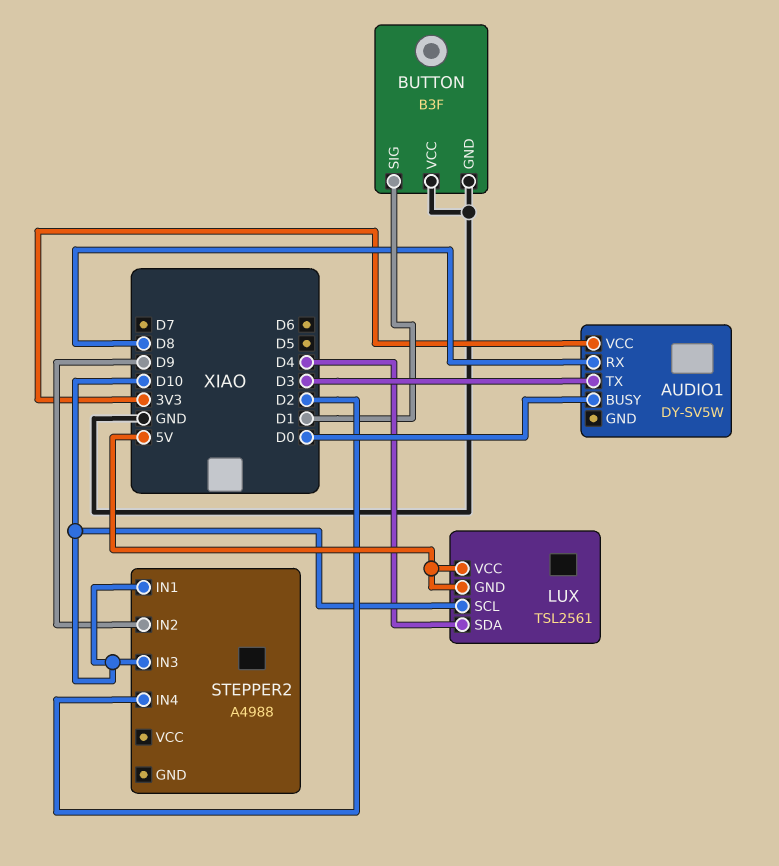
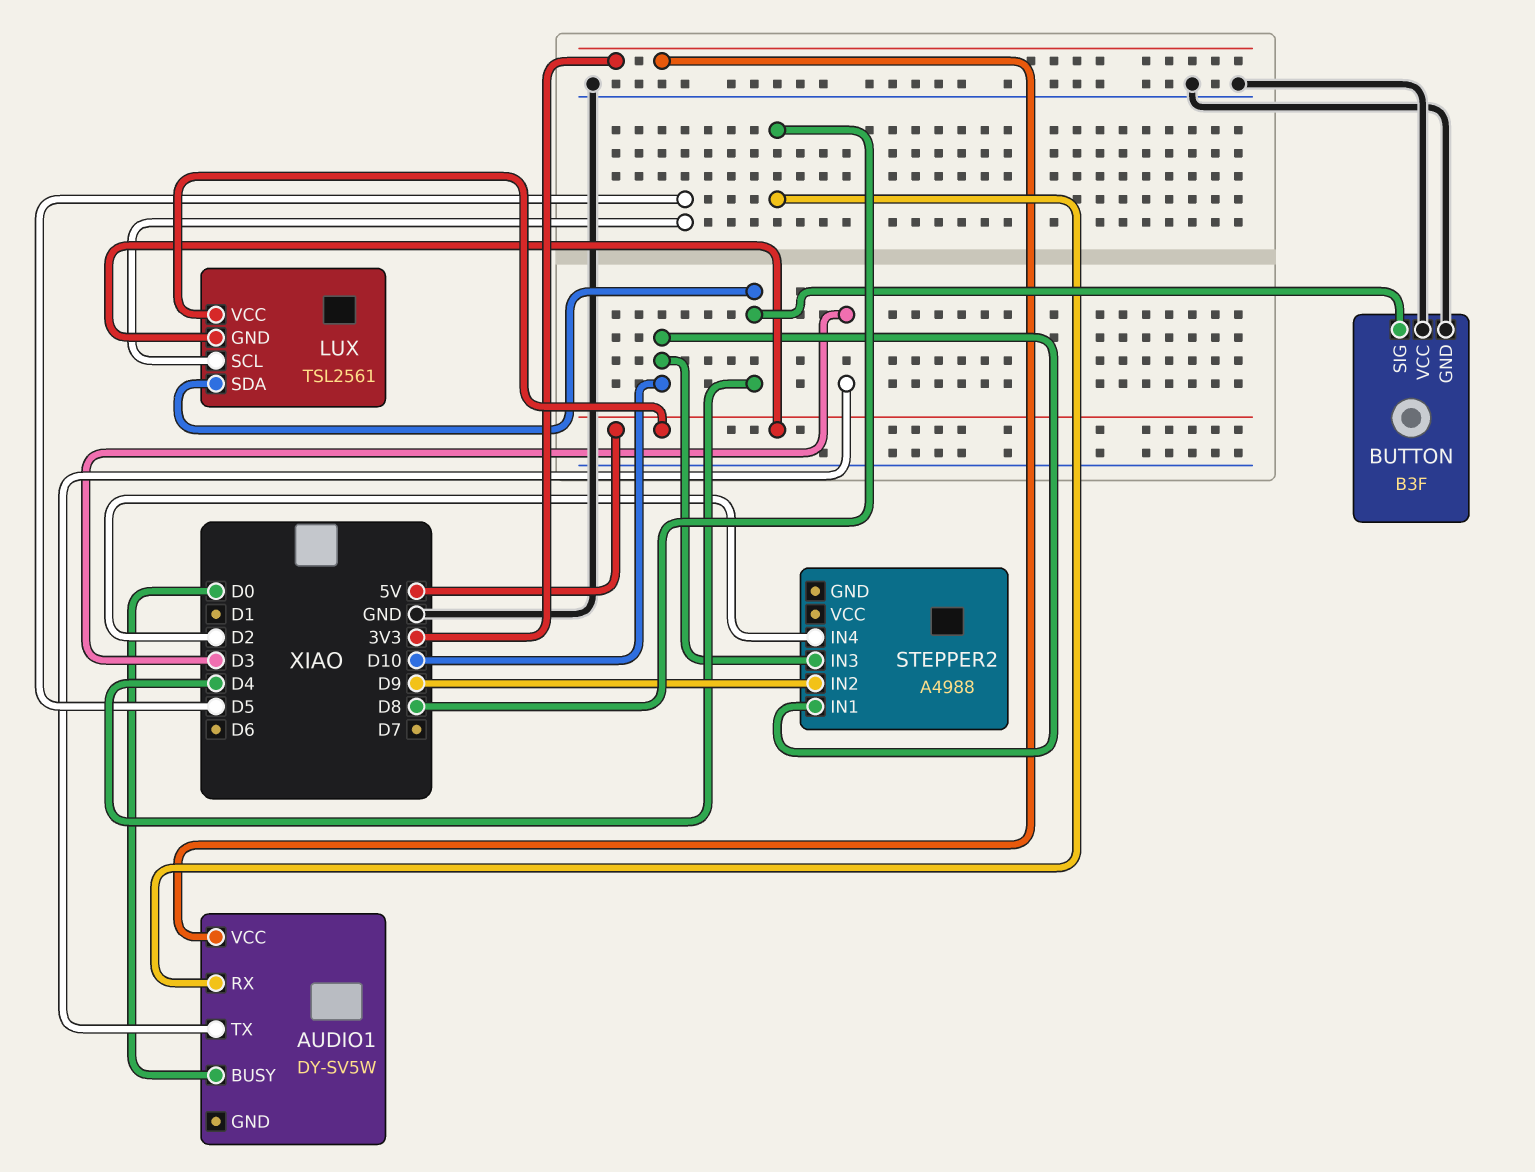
BUTTON pin SIG: D1 -> D4
LUX pin SCL: D10 -> D5

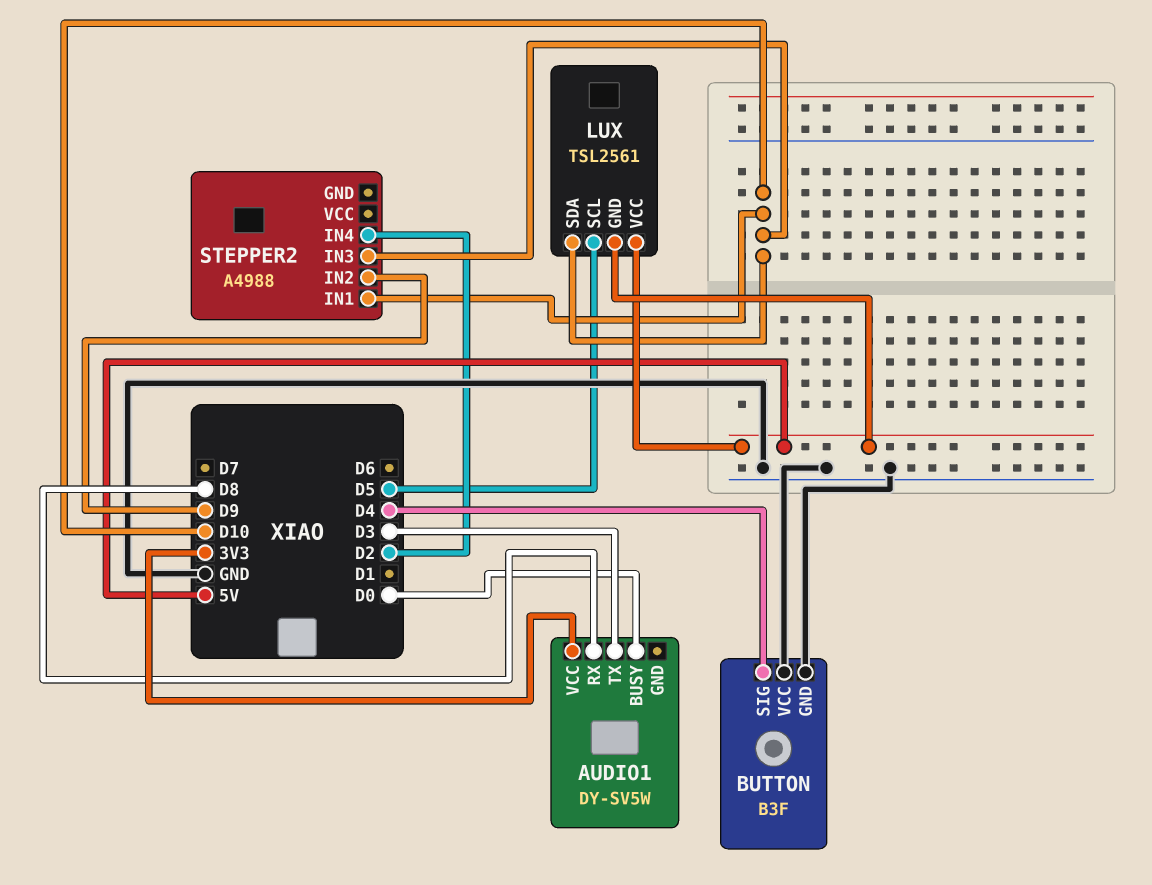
LUX pin SDA: D4 -> D10

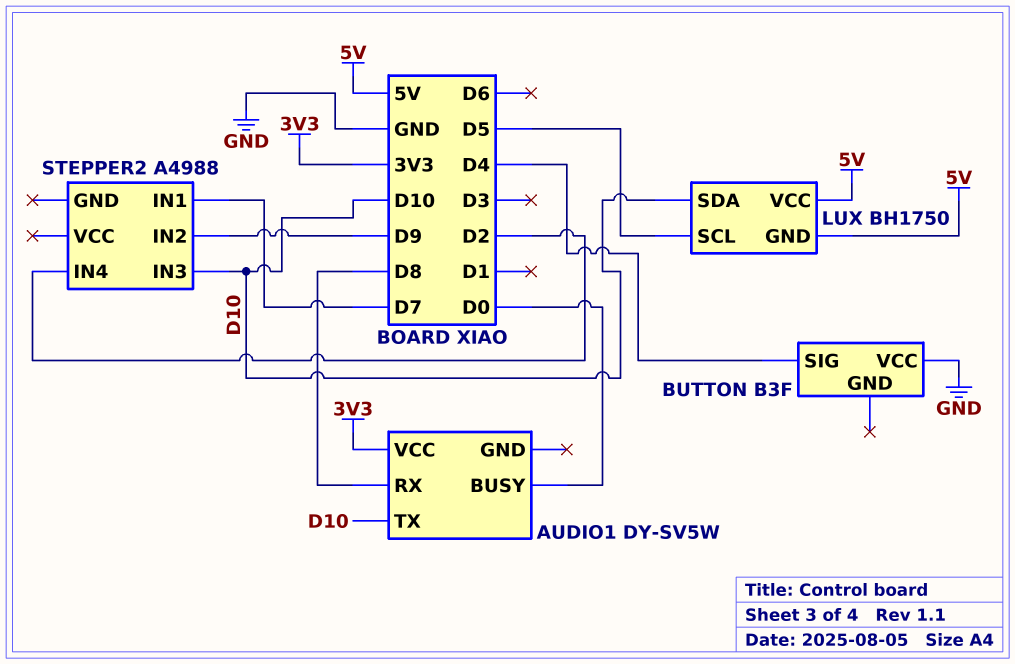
AUDIO1 pin TX: D3 -> D10
BUTTON pin GND: GND -> none
LUX: TSL2561 -> BH1750
STEPPER2 pin IN1: D10 -> D7

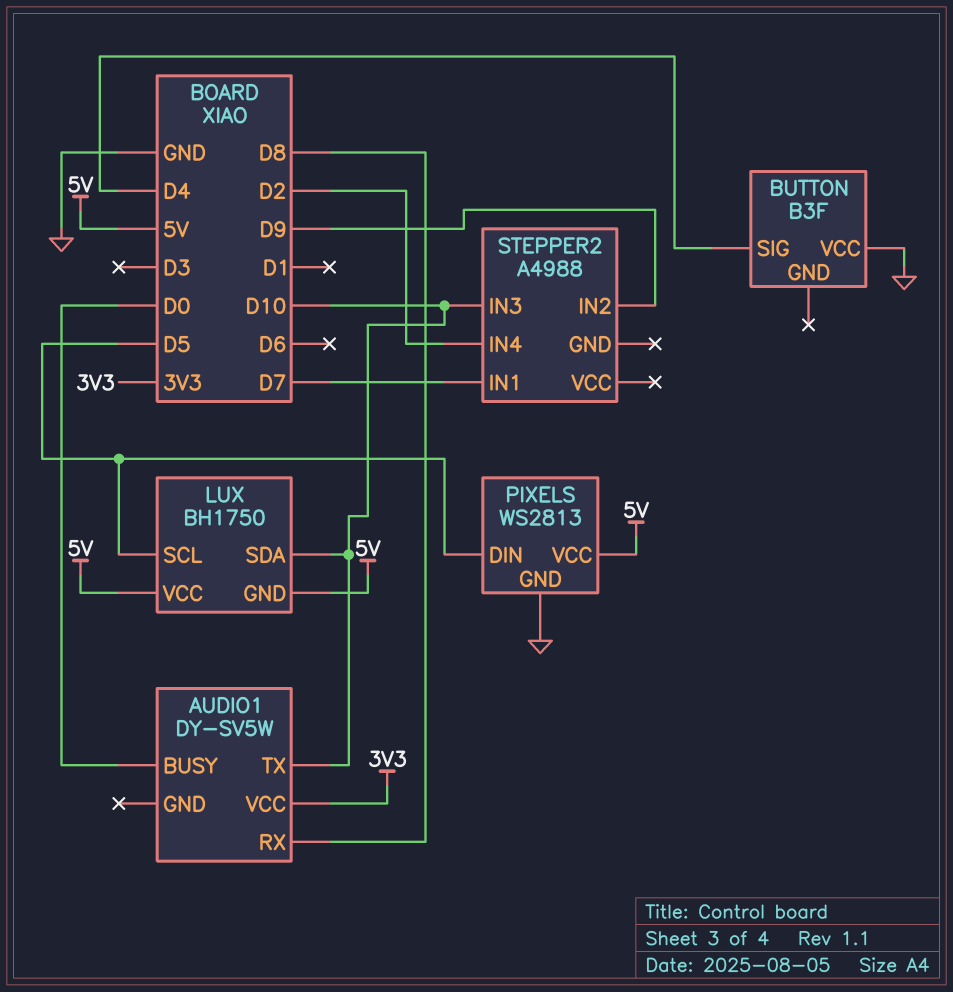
PIXELS: none -> WS2813
PIXELS pin DIN: none -> D5
PIXELS pin GND: none -> GND
PIXELS pin VCC: none -> 5V

